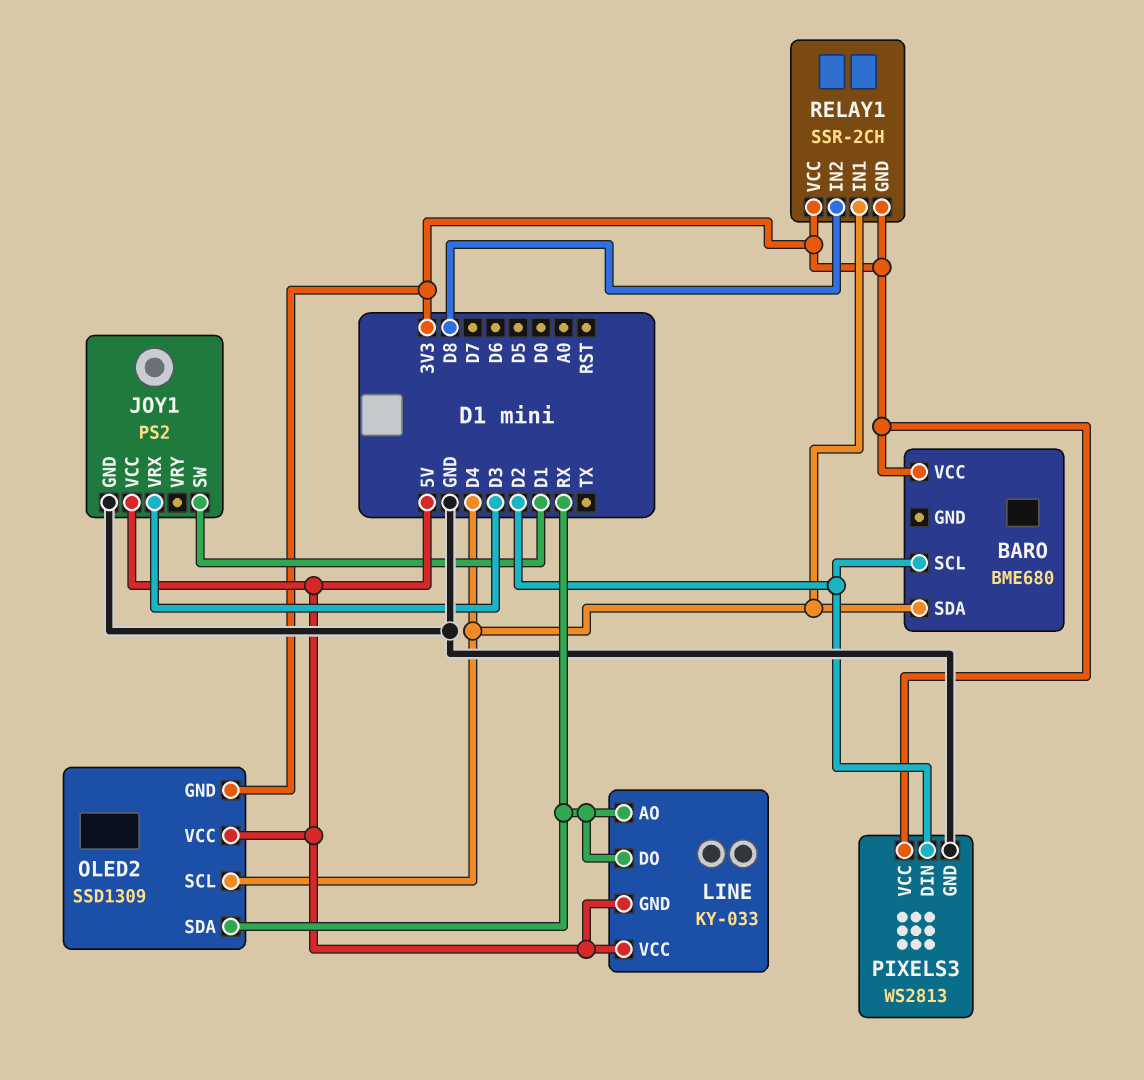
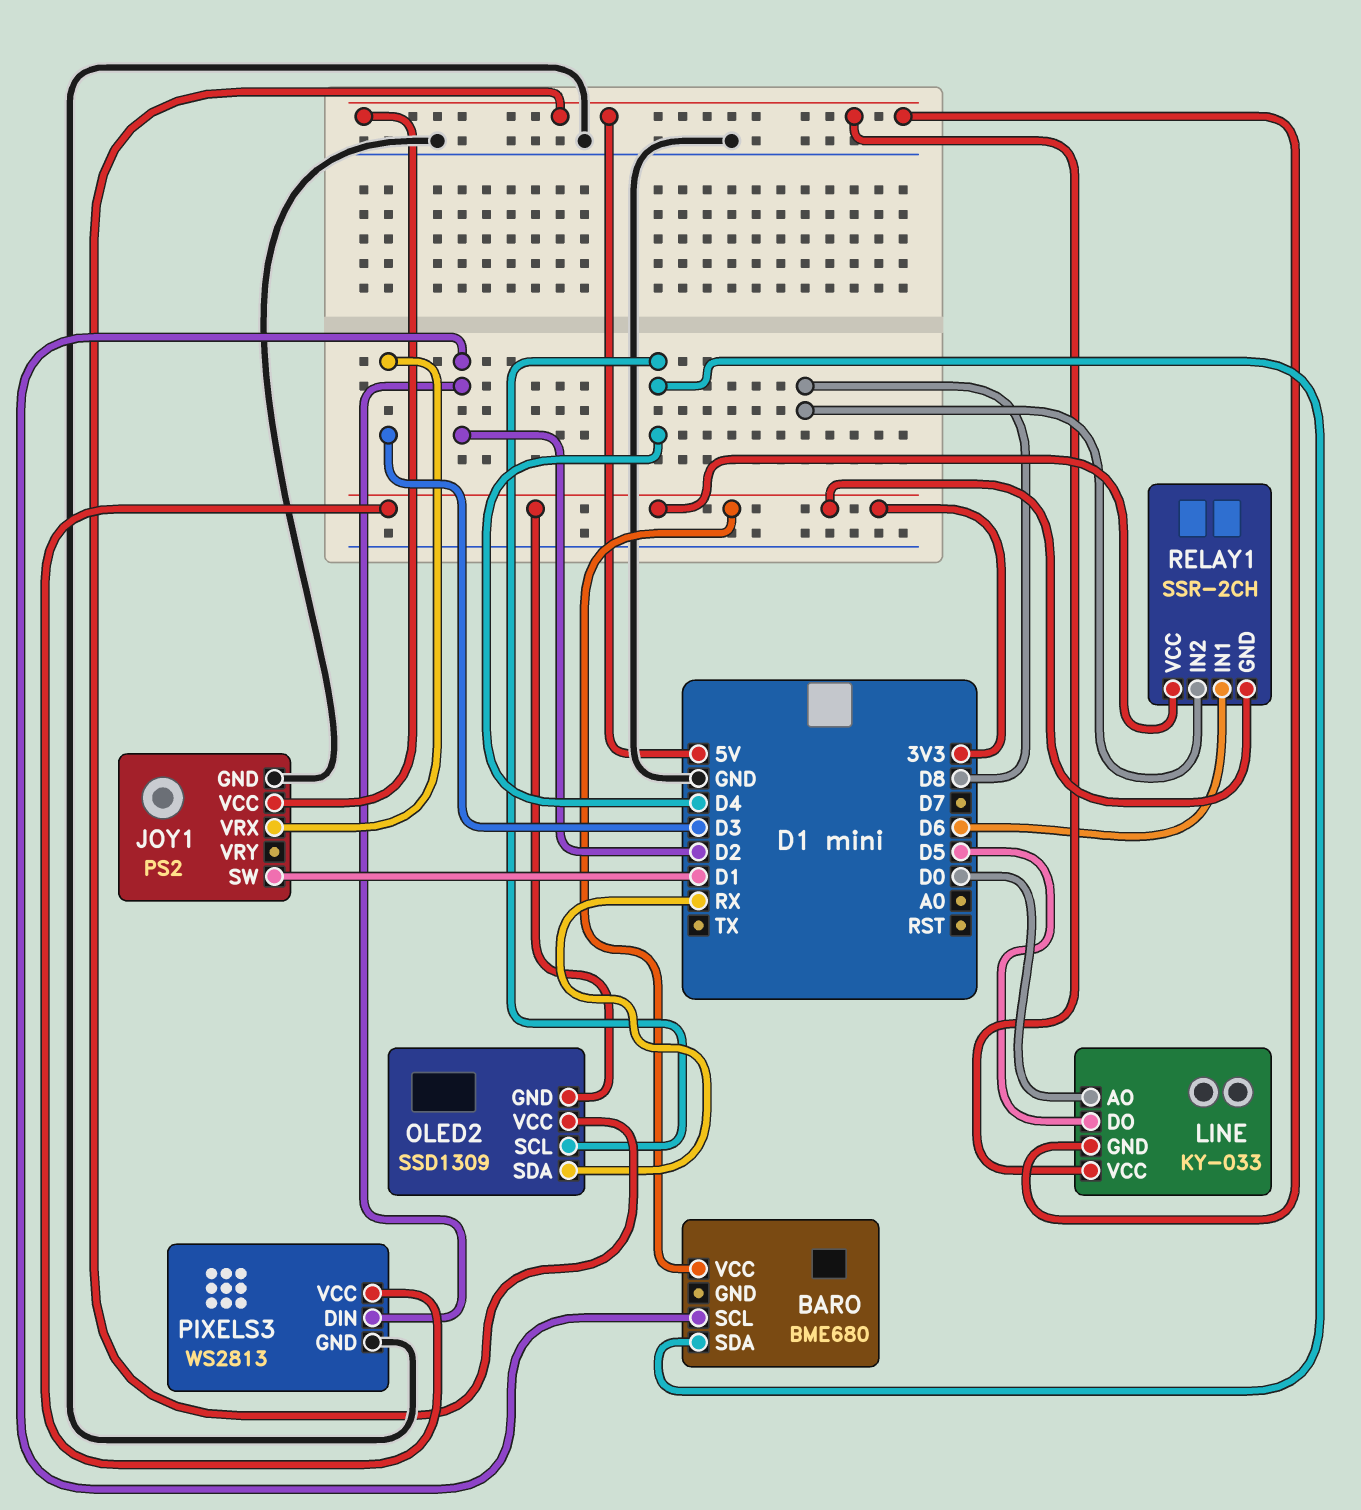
LINE pin AO: RX -> D0
LINE pin DO: RX -> D5
RELAY1 pin IN1: D4 -> D6

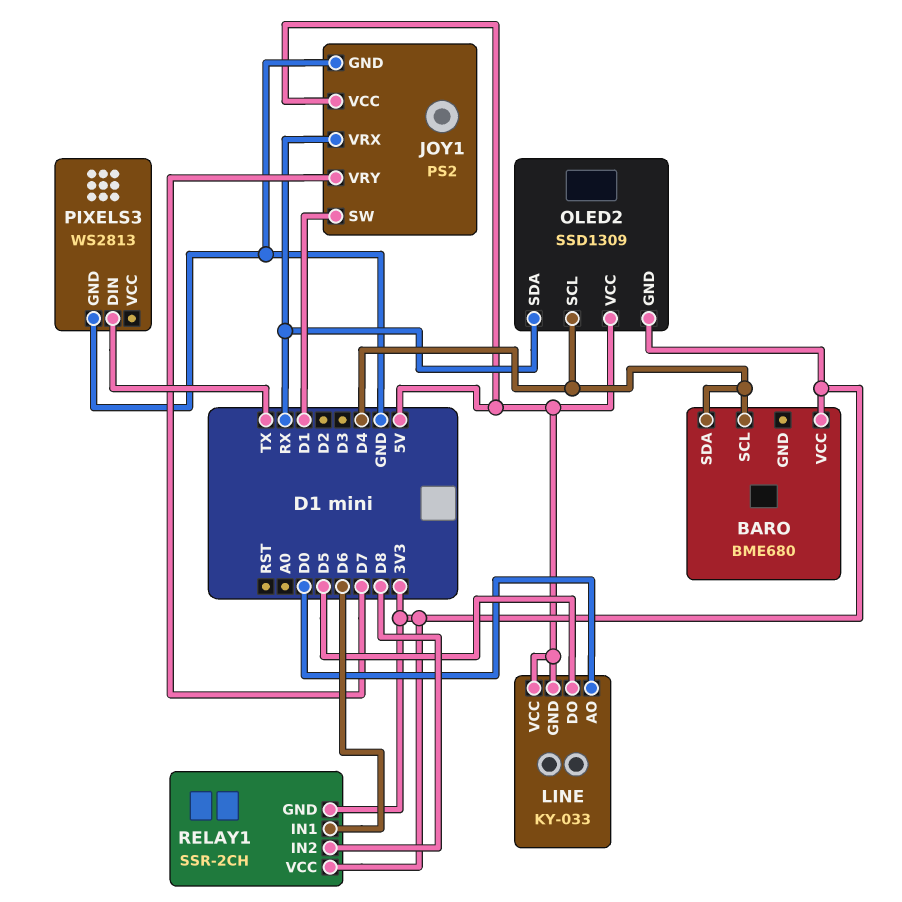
BARO pin SCL: D2 -> D4
JOY1 pin VRX: D3 -> RX
JOY1 pin VRY: none -> D7
PIXELS3 pin DIN: D2 -> TX
PIXELS3 pin VCC: 3V3 -> none

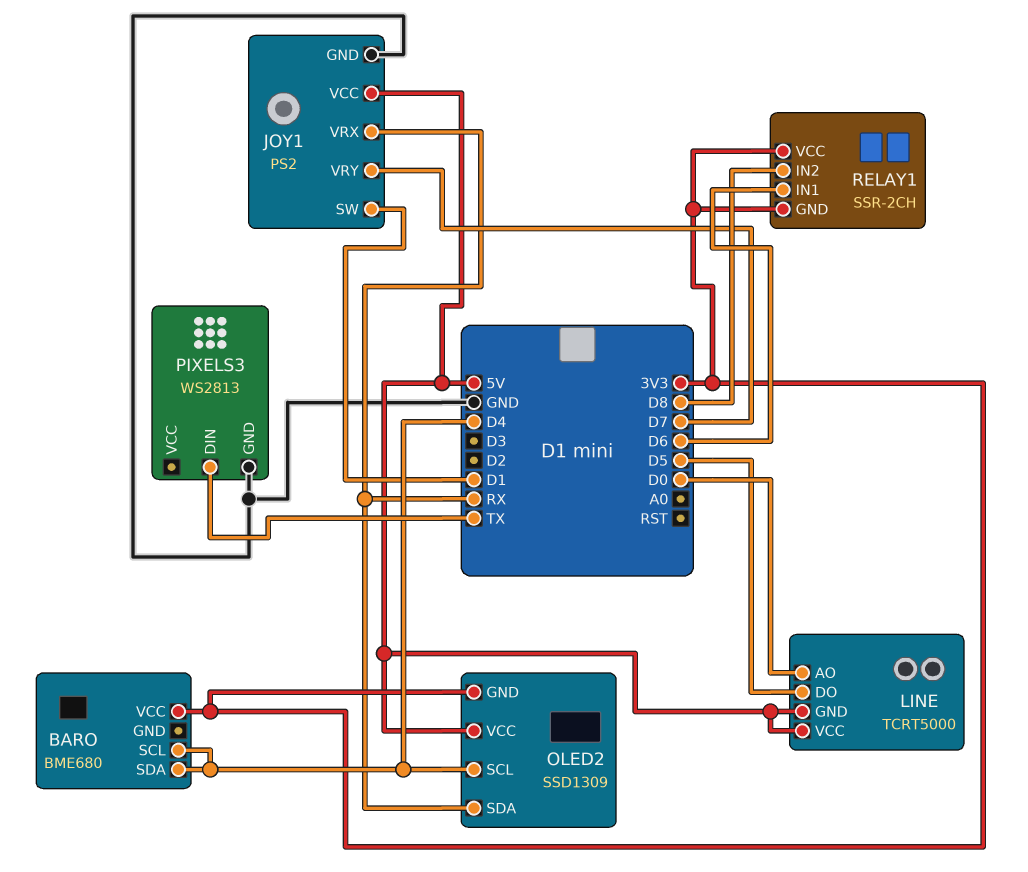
LINE: KY-033 -> TCRT5000

